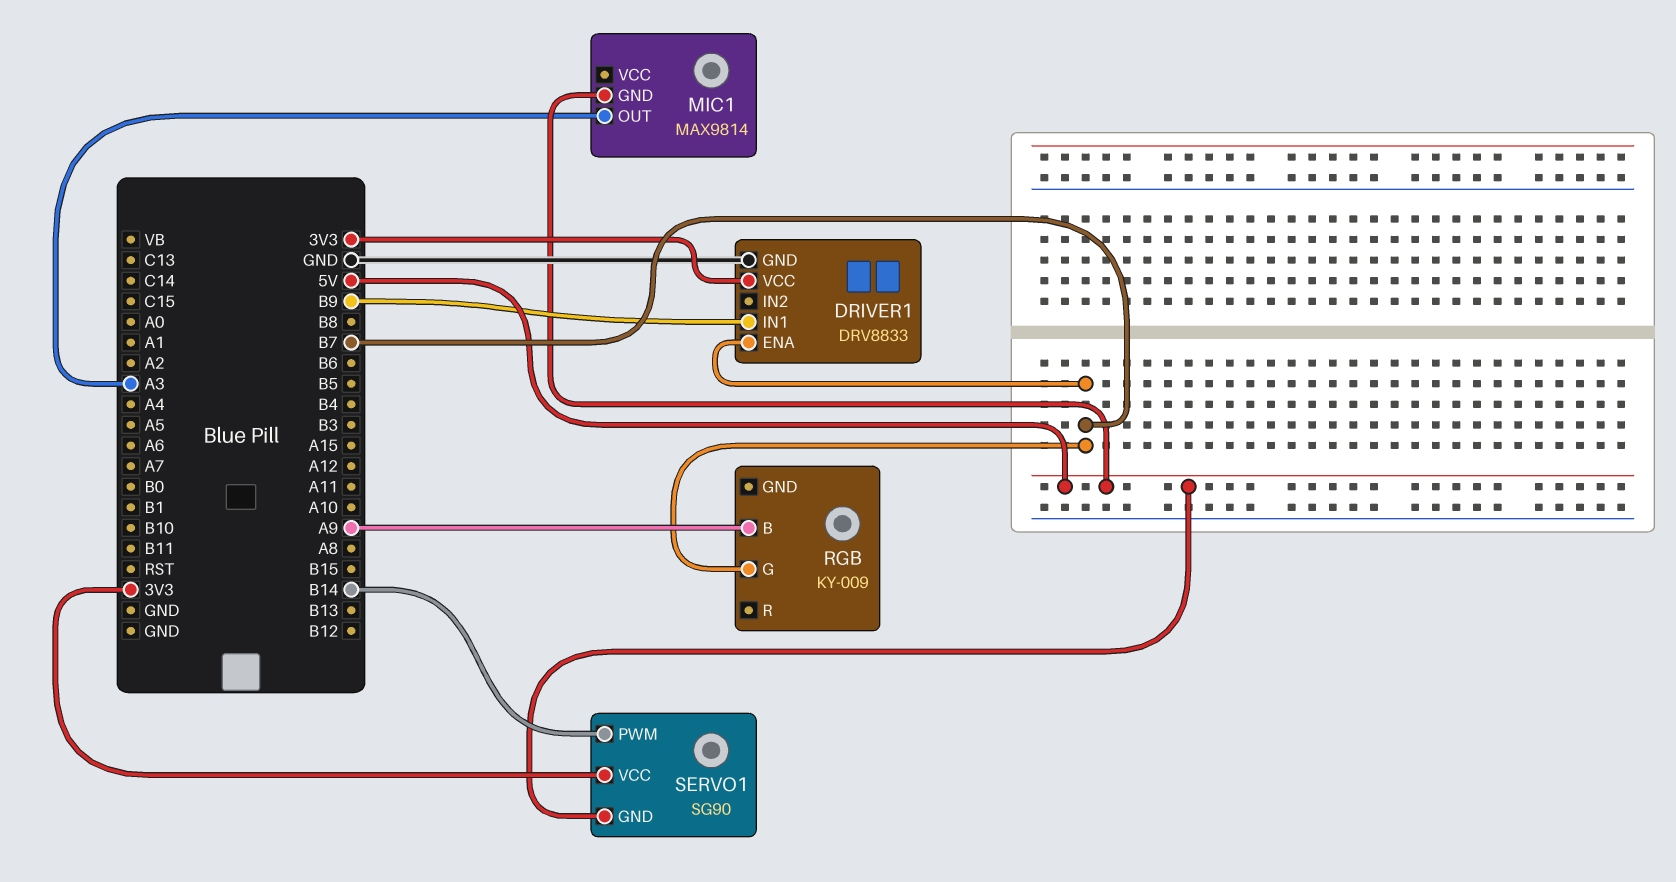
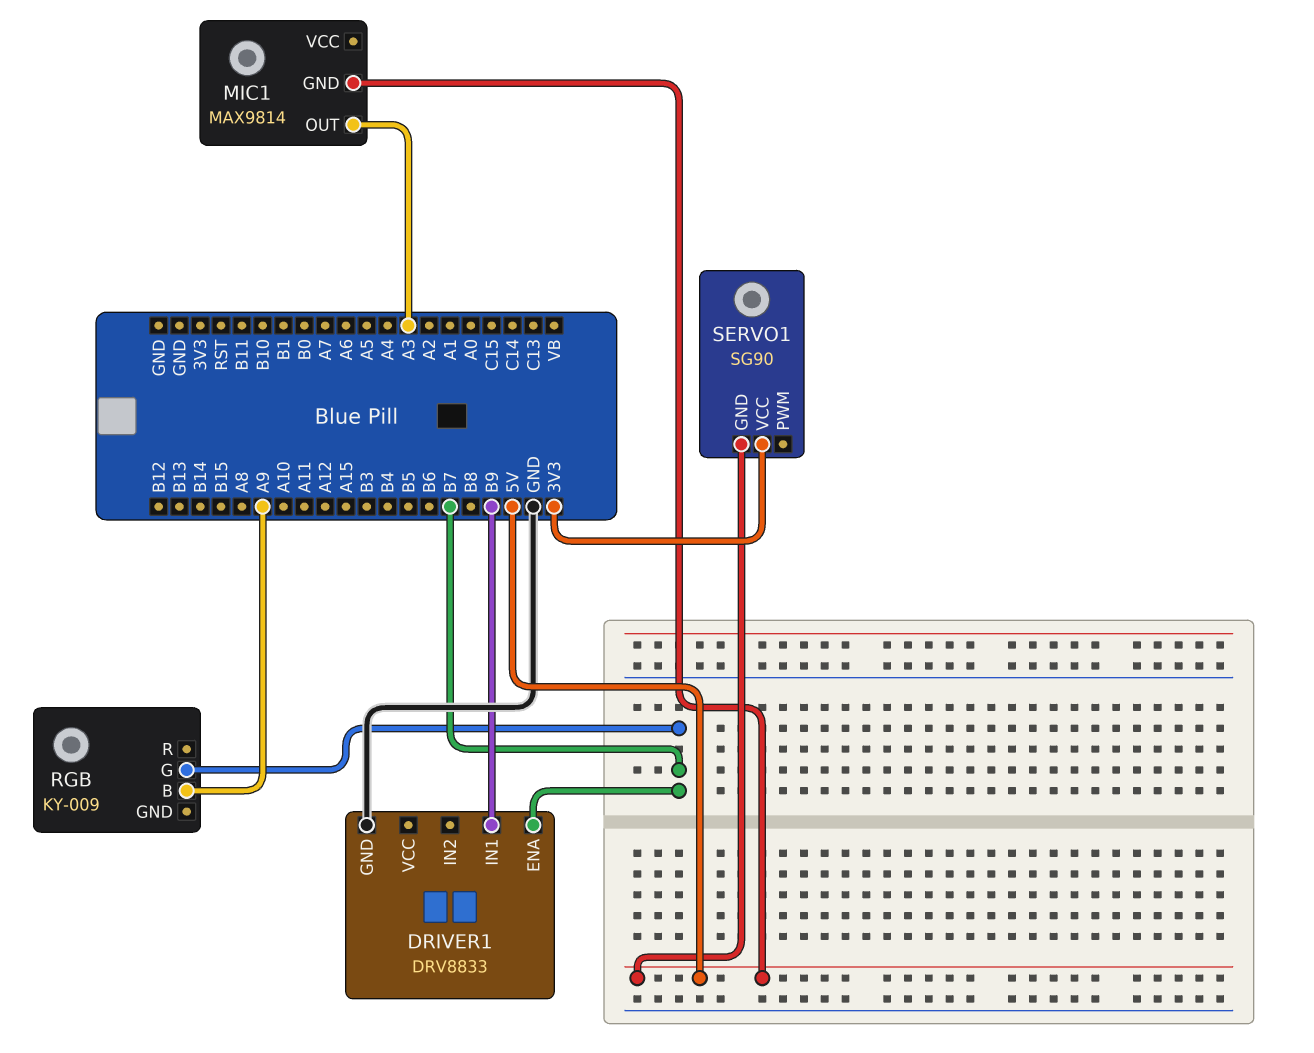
DRIVER1 pin VCC: 3V3 -> none
SERVO1 pin PWM: B14 -> none

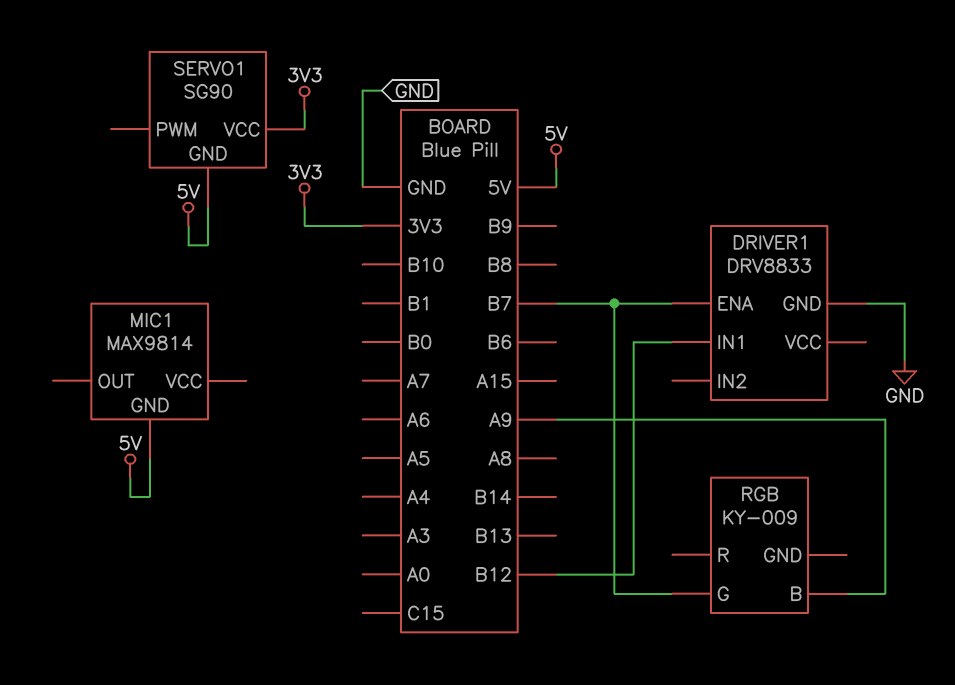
DRIVER1 pin IN1: B9 -> B12
MIC1 pin OUT: A3 -> none

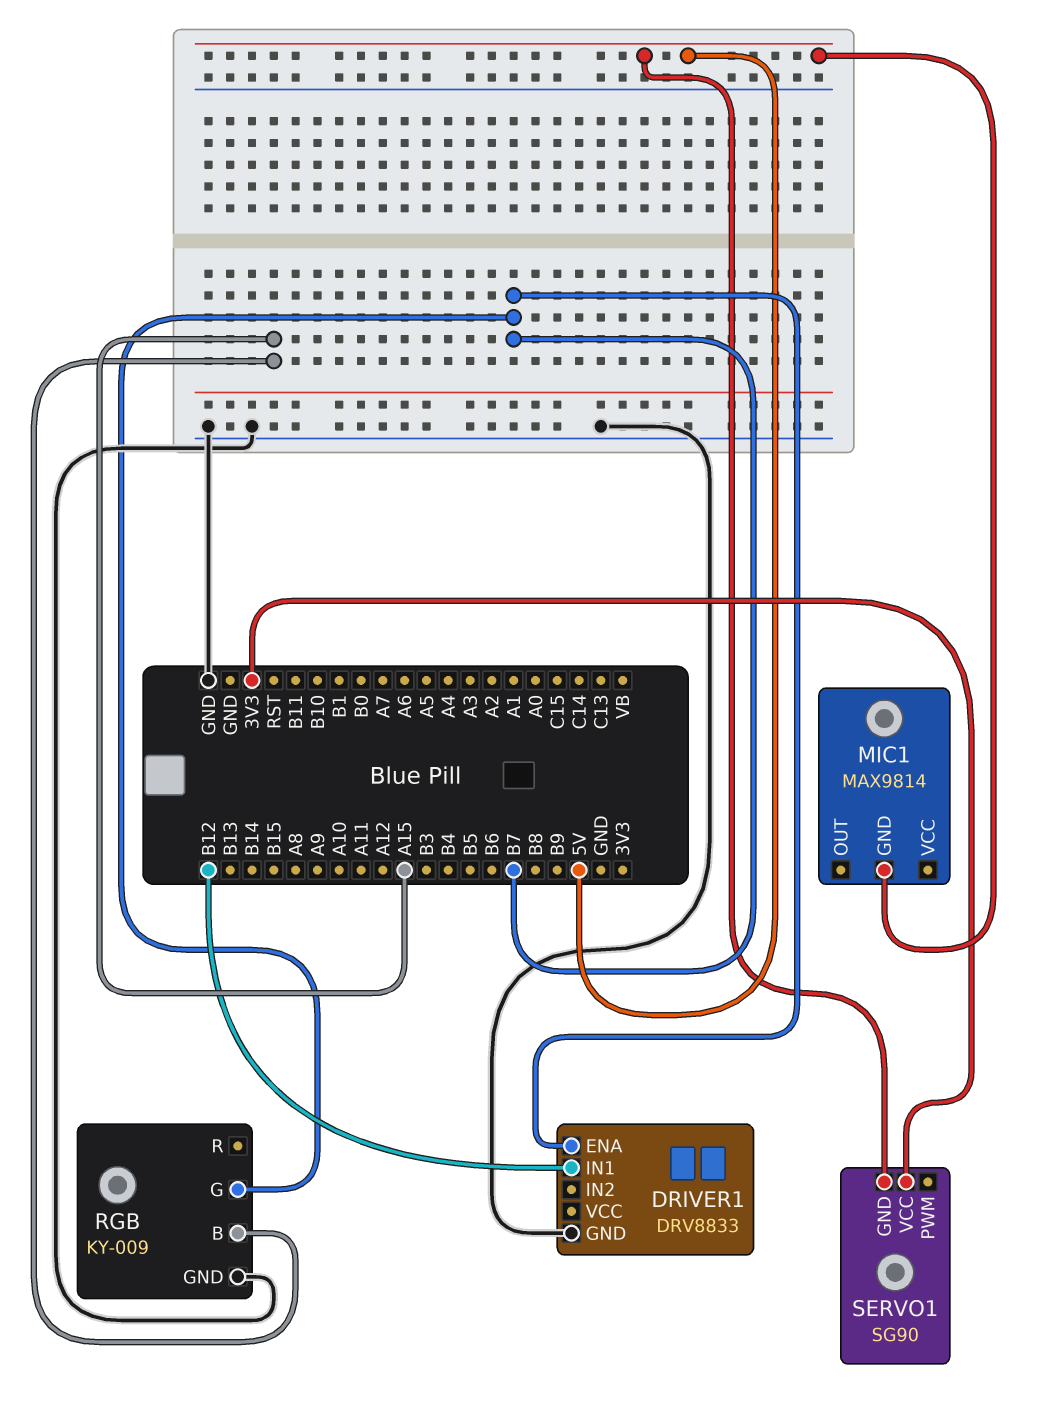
RGB pin B: A9 -> A15
RGB pin GND: none -> GND

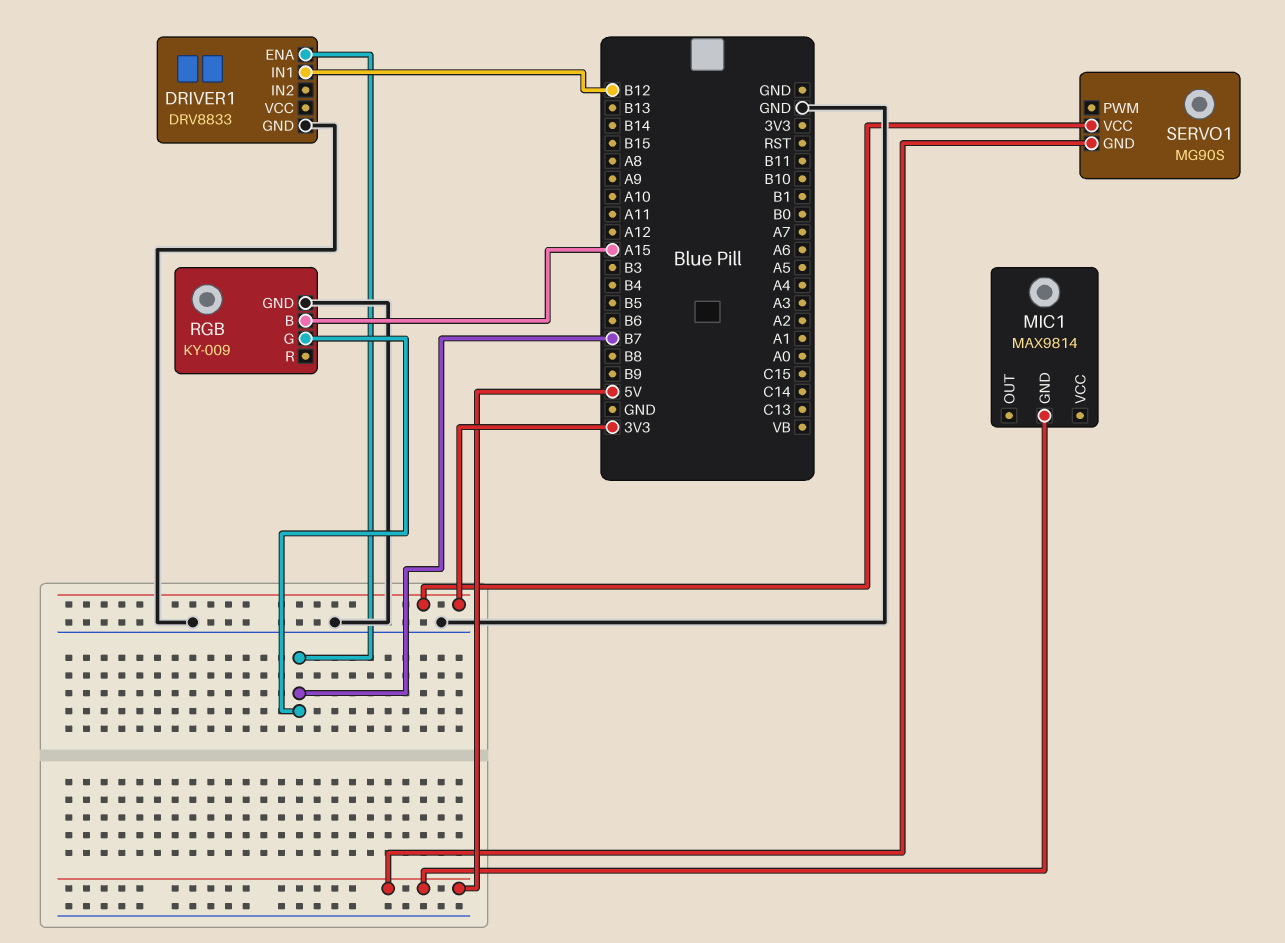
SERVO1: SG90 -> MG90S

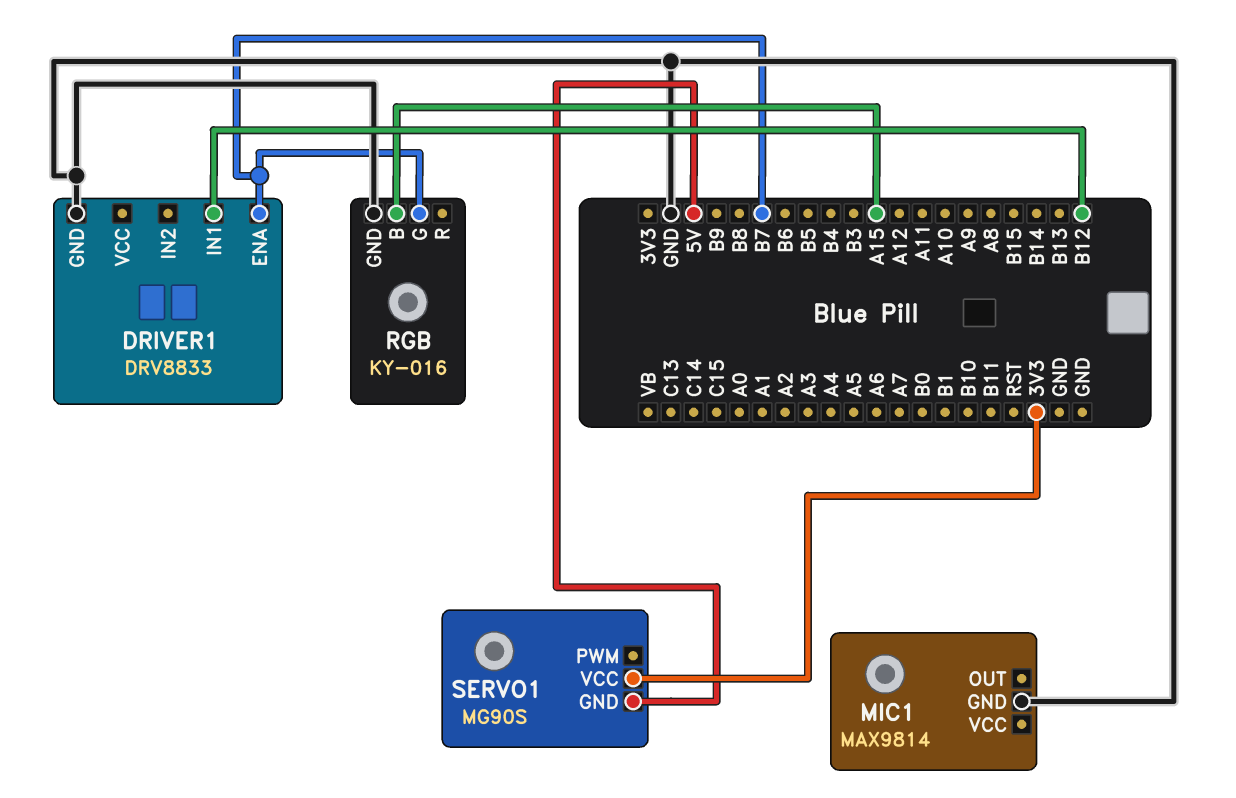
MIC1 pin GND: 5V -> GND
RGB: KY-009 -> KY-016

